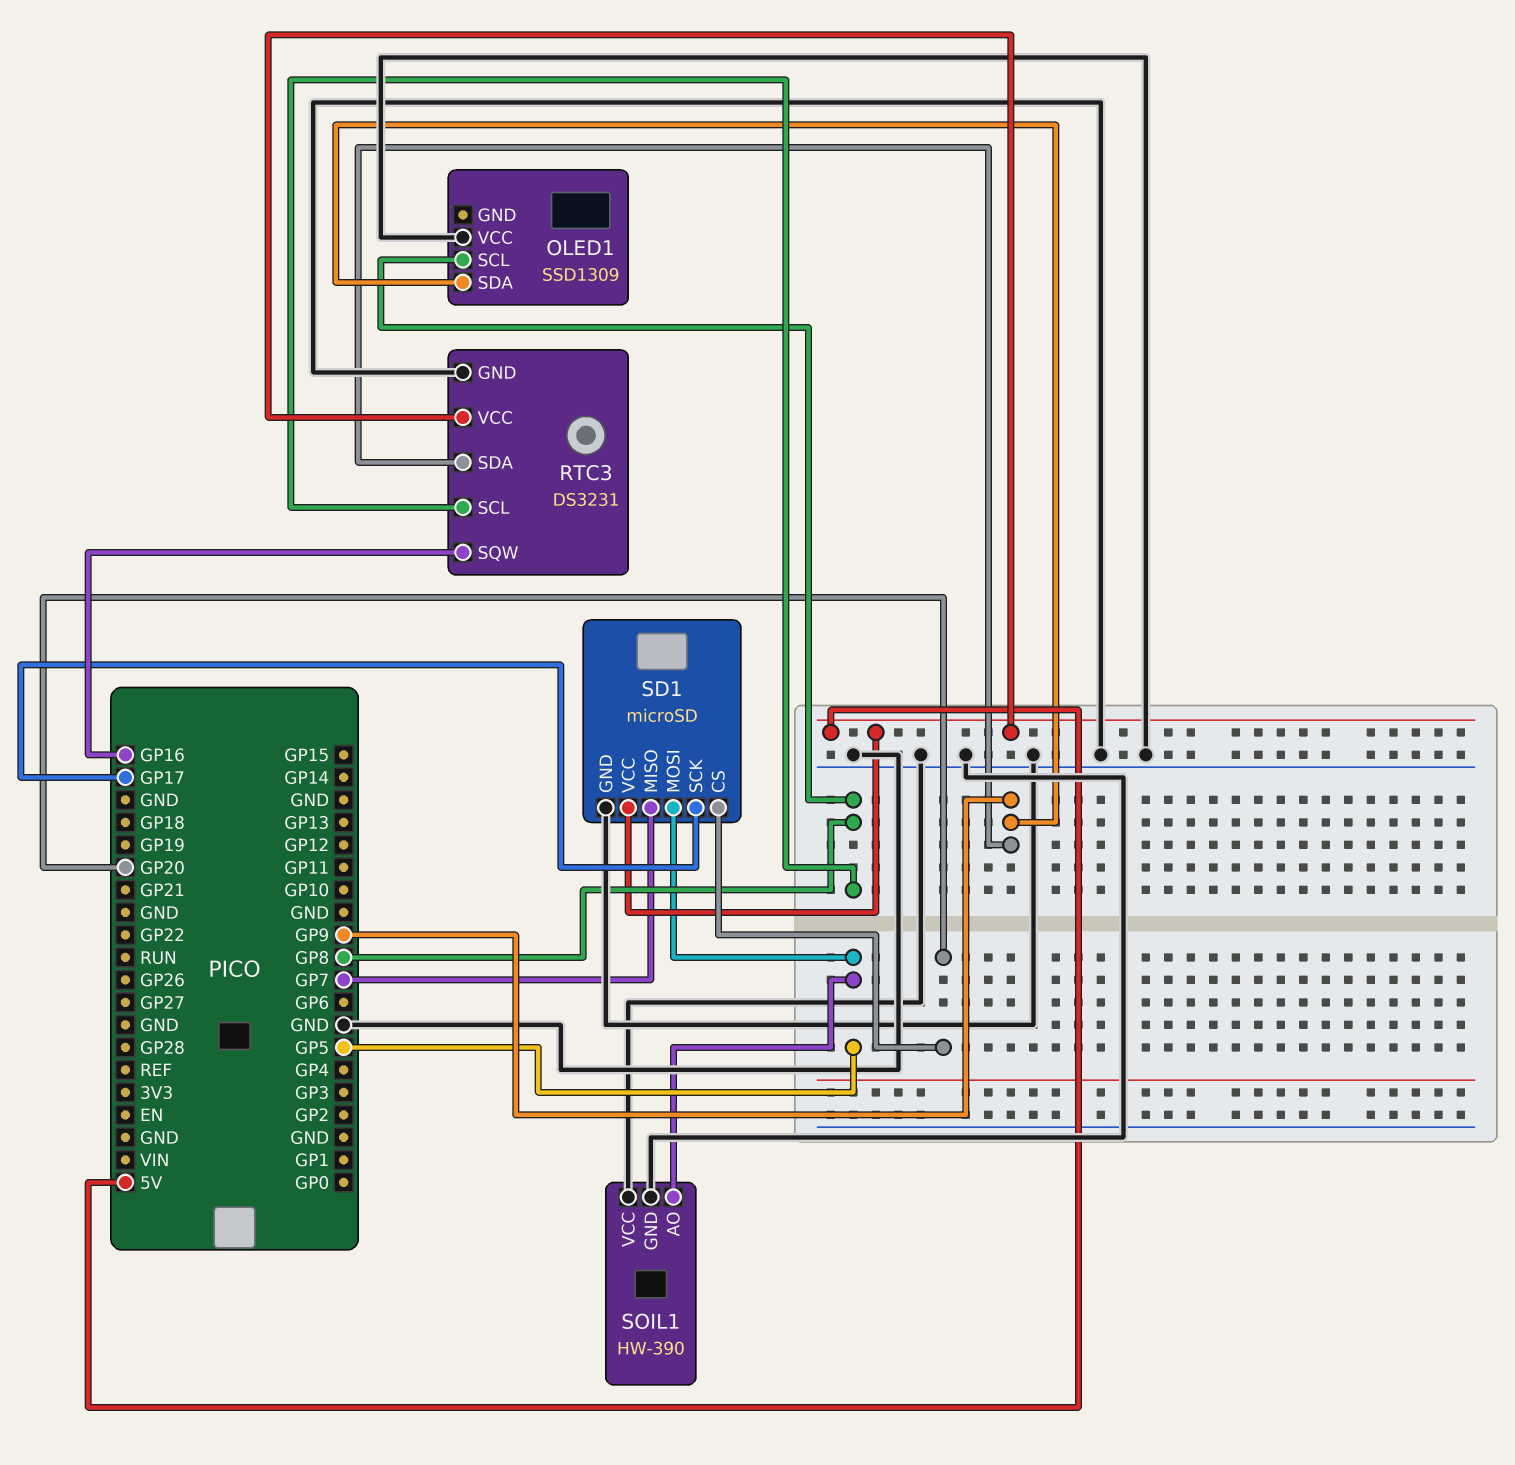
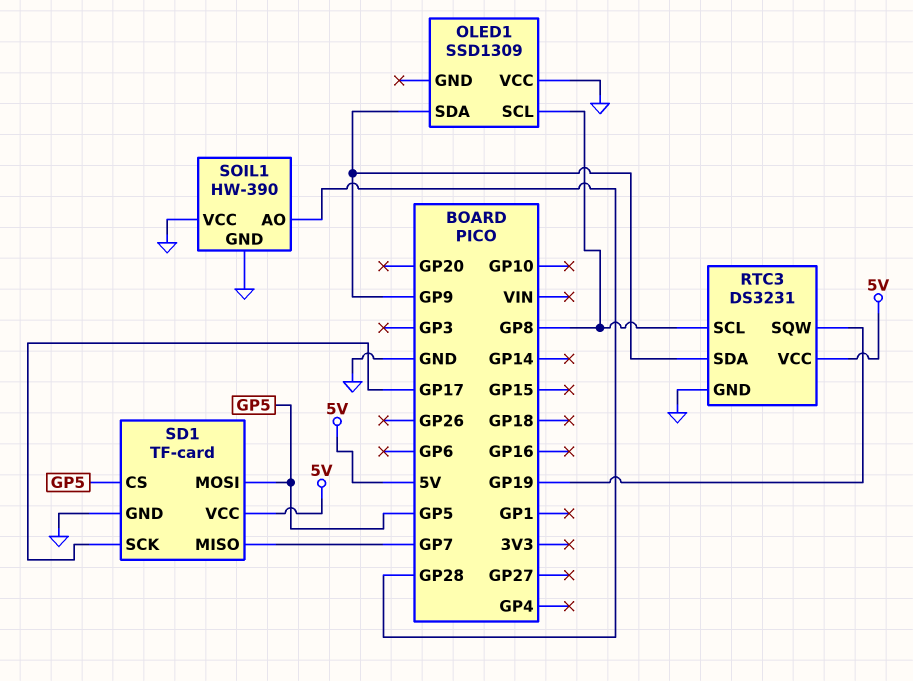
RTC3 pin SQW: GP16 -> GP19
SD1: microSD -> TF-card
SD1 pin CS: GP20 -> GP5
SOIL1 pin AO: GP5 -> GP28

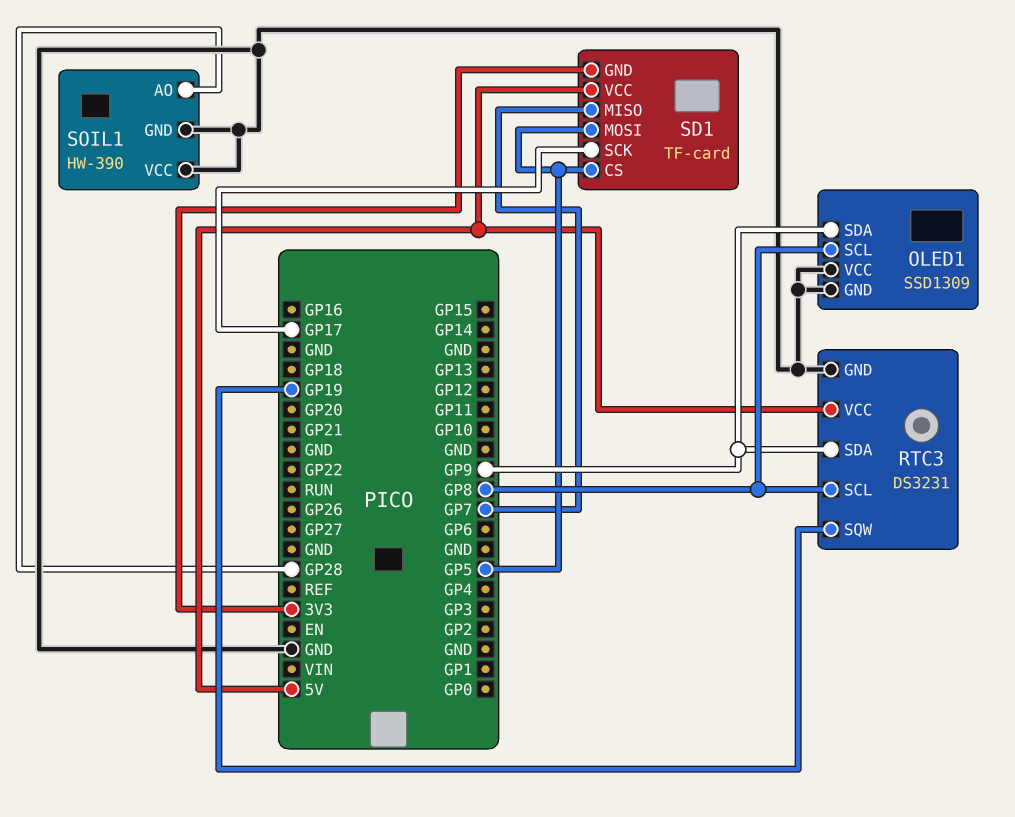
OLED1 pin GND: none -> GND
SD1 pin GND: GND -> 3V3

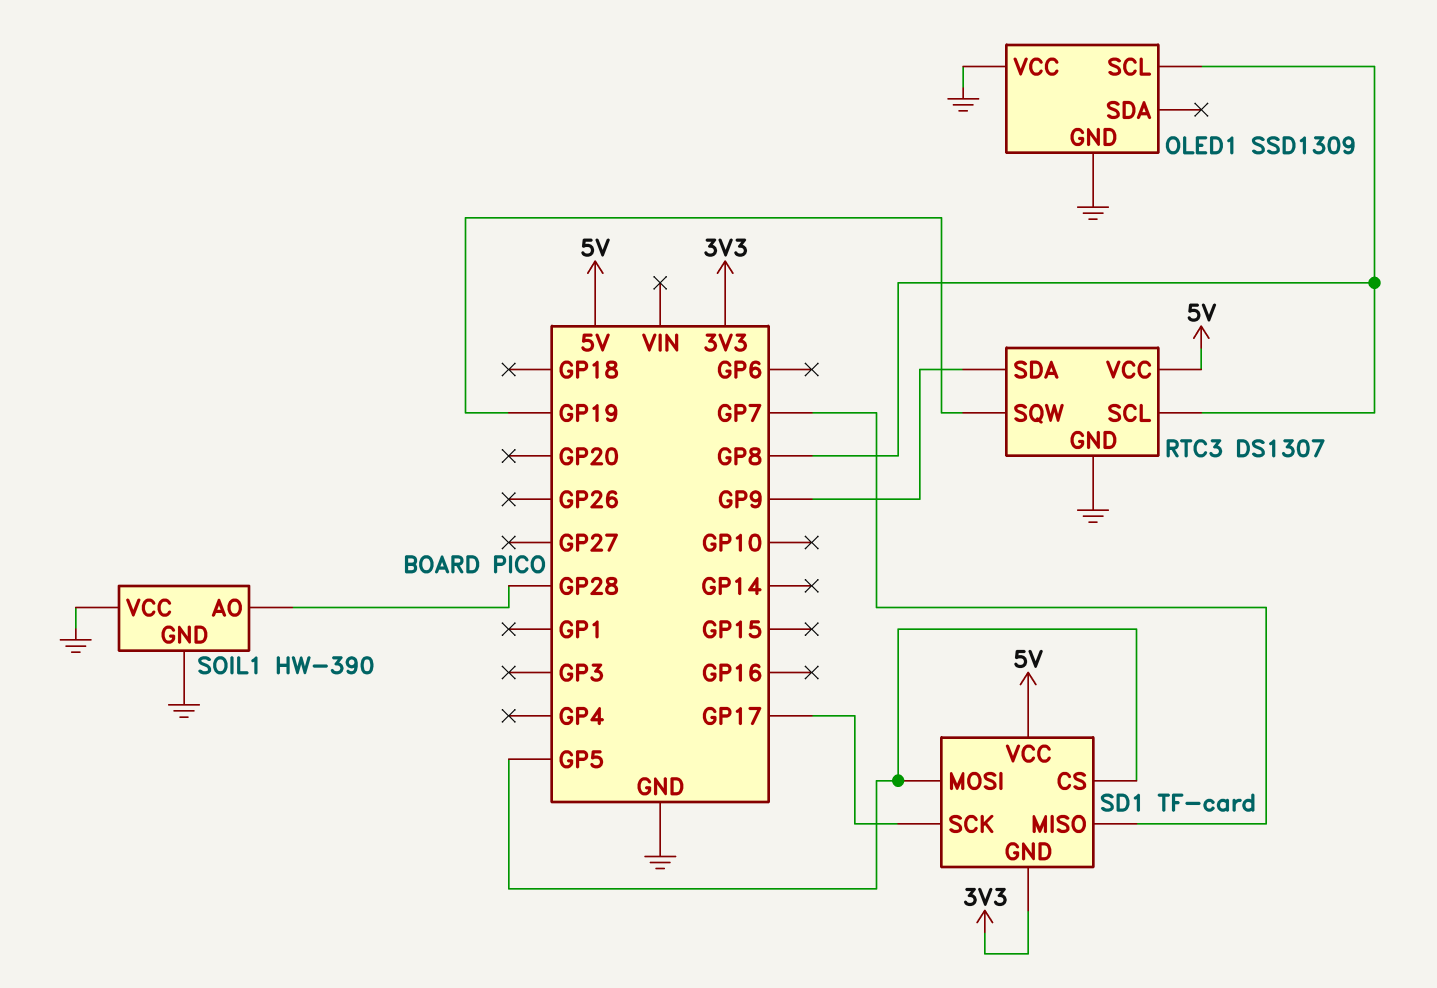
OLED1 pin SDA: GP9 -> none
RTC3: DS3231 -> DS1307

